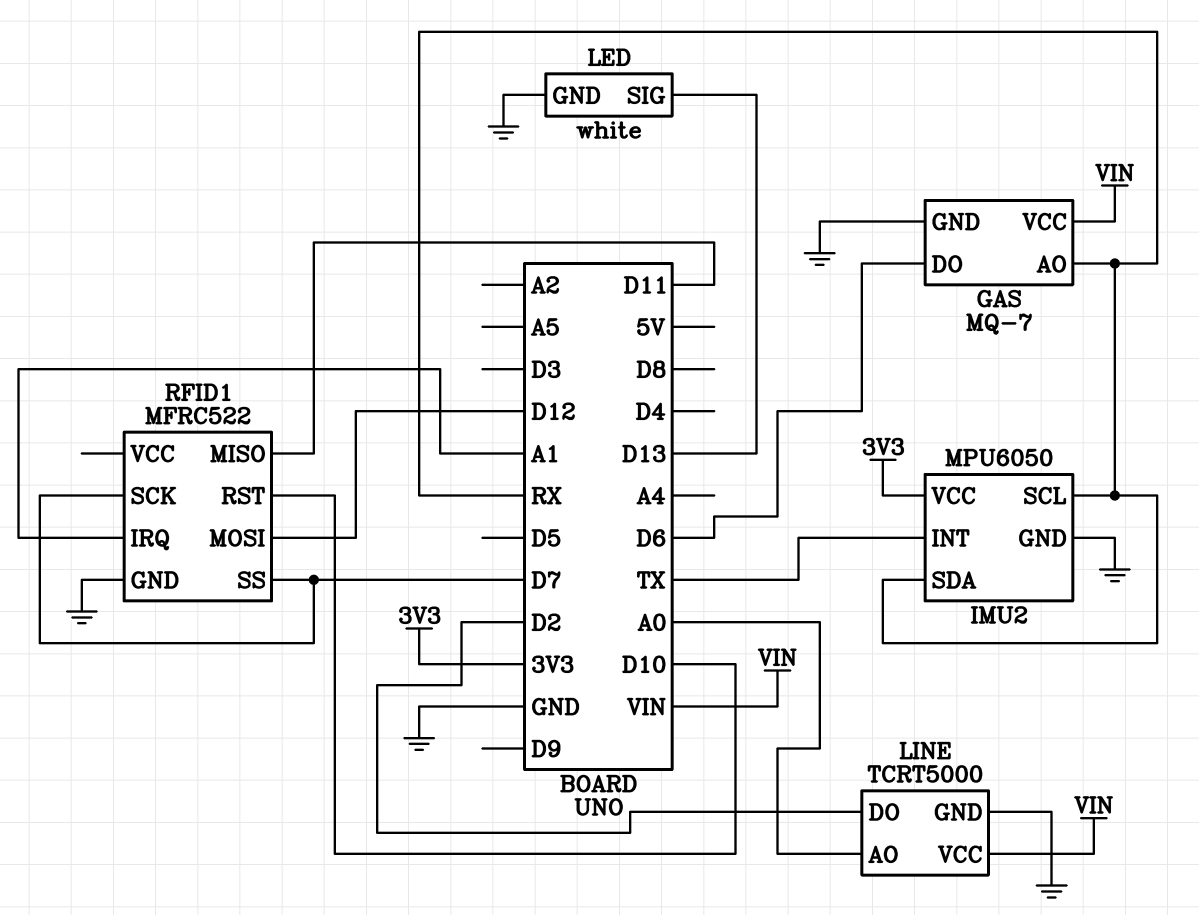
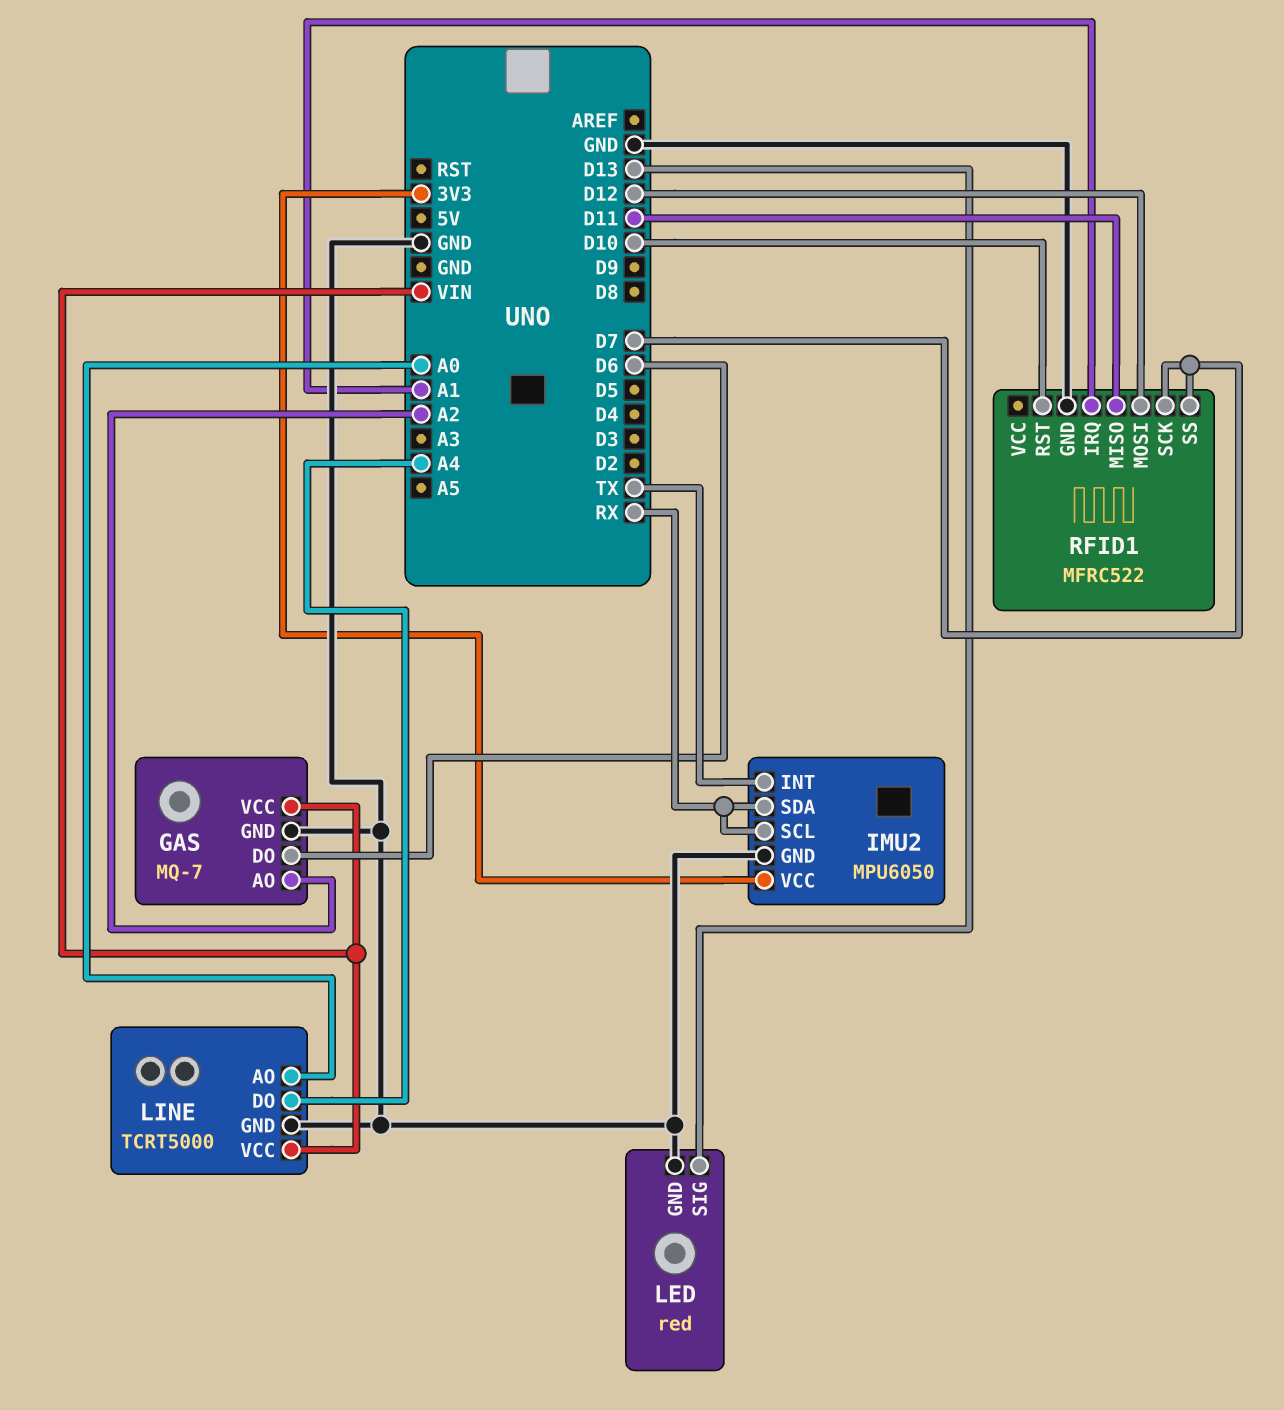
GAS pin AO: RX -> A2
LED: white -> red
LINE pin DO: D2 -> A4

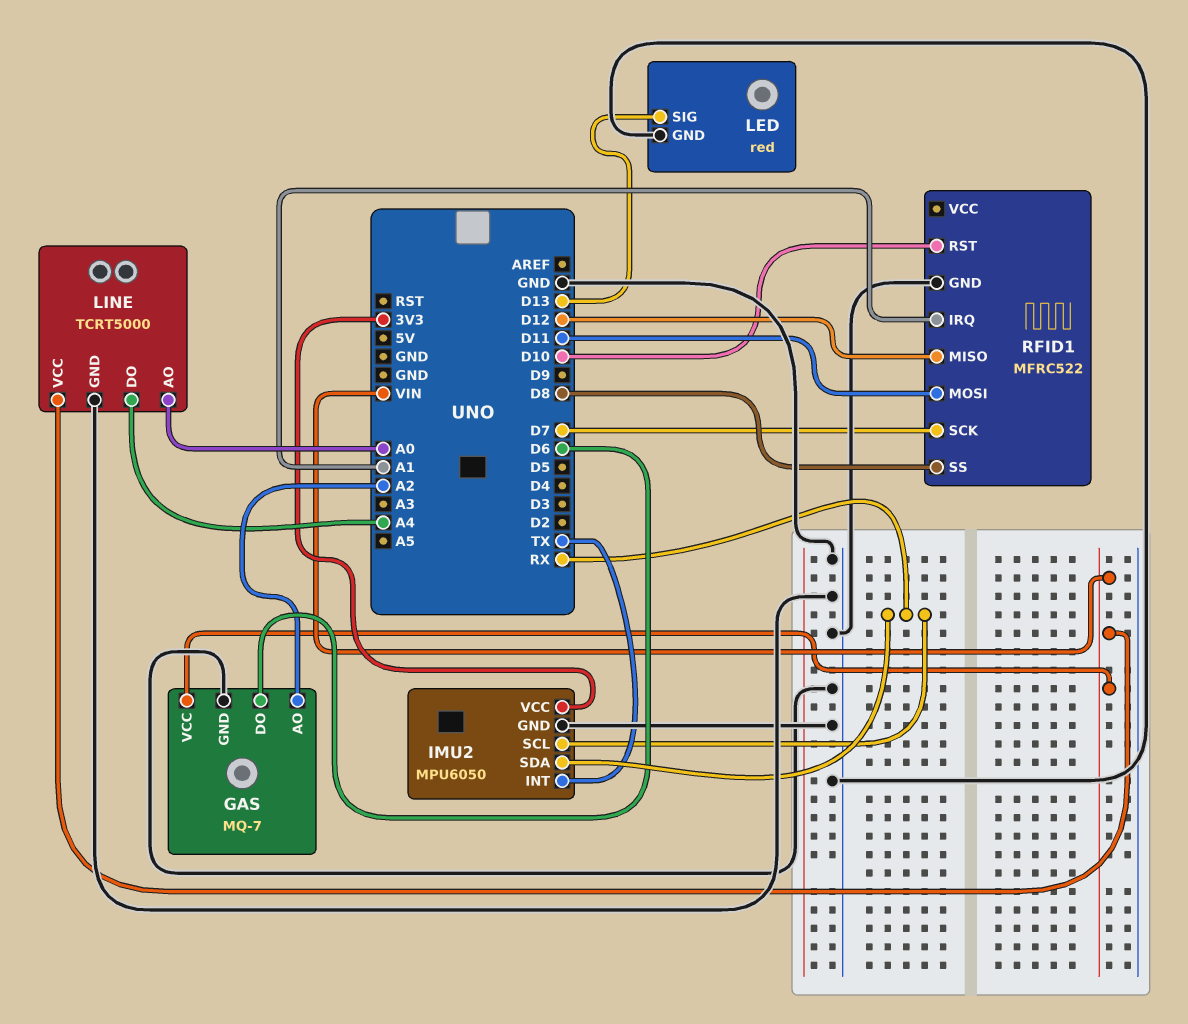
RFID1 pin MISO: D11 -> D12
RFID1 pin MOSI: D12 -> D11
RFID1 pin SS: D7 -> D8

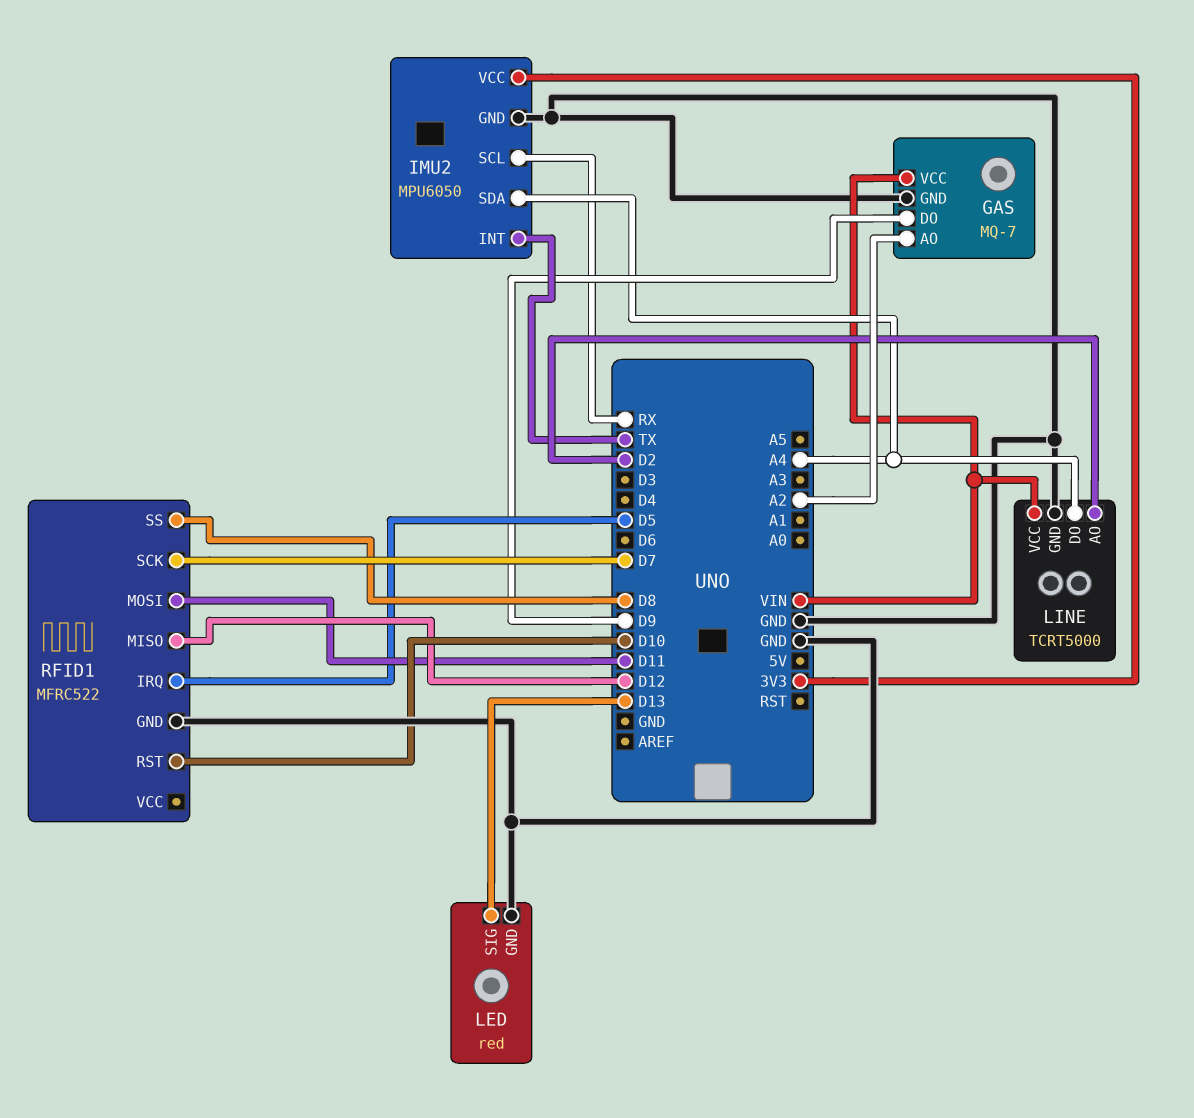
GAS pin DO: D6 -> D9
IMU2 pin SDA: RX -> A4
LINE pin AO: A0 -> D2
RFID1 pin IRQ: A1 -> D5

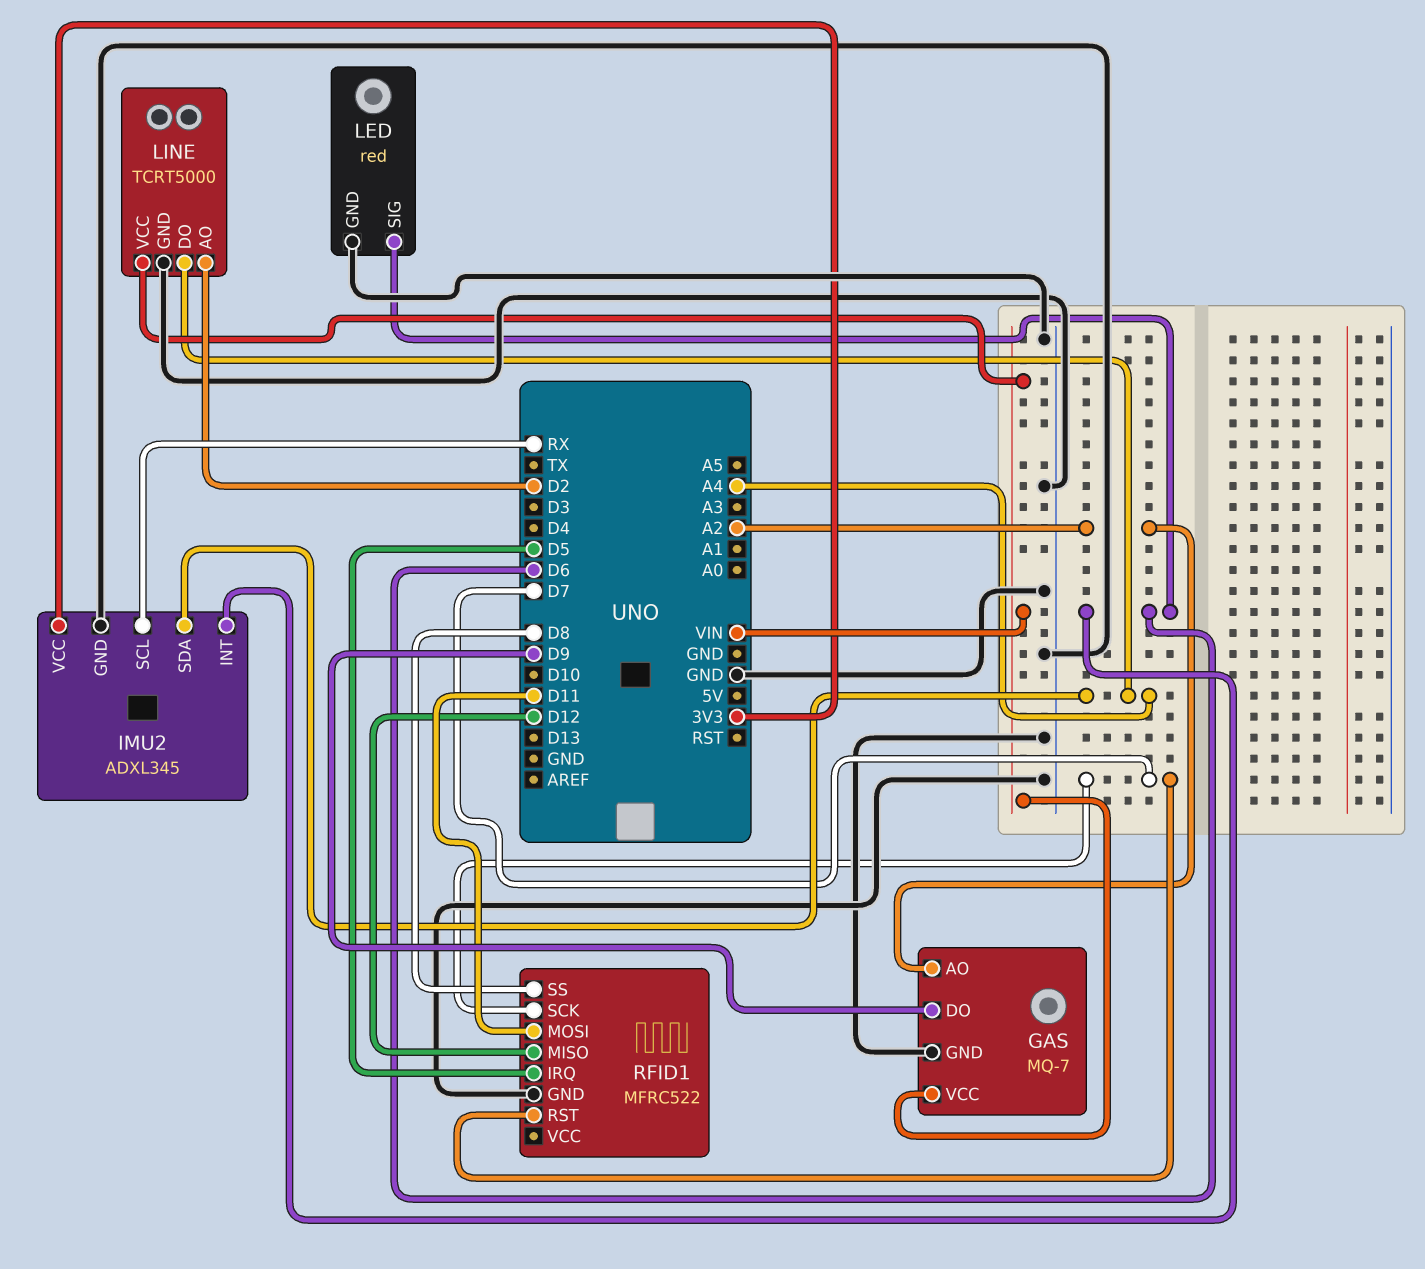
IMU2: MPU6050 -> ADXL345
IMU2 pin INT: TX -> D6
LED pin SIG: D13 -> D6
RFID1 pin RST: D10 -> D7

